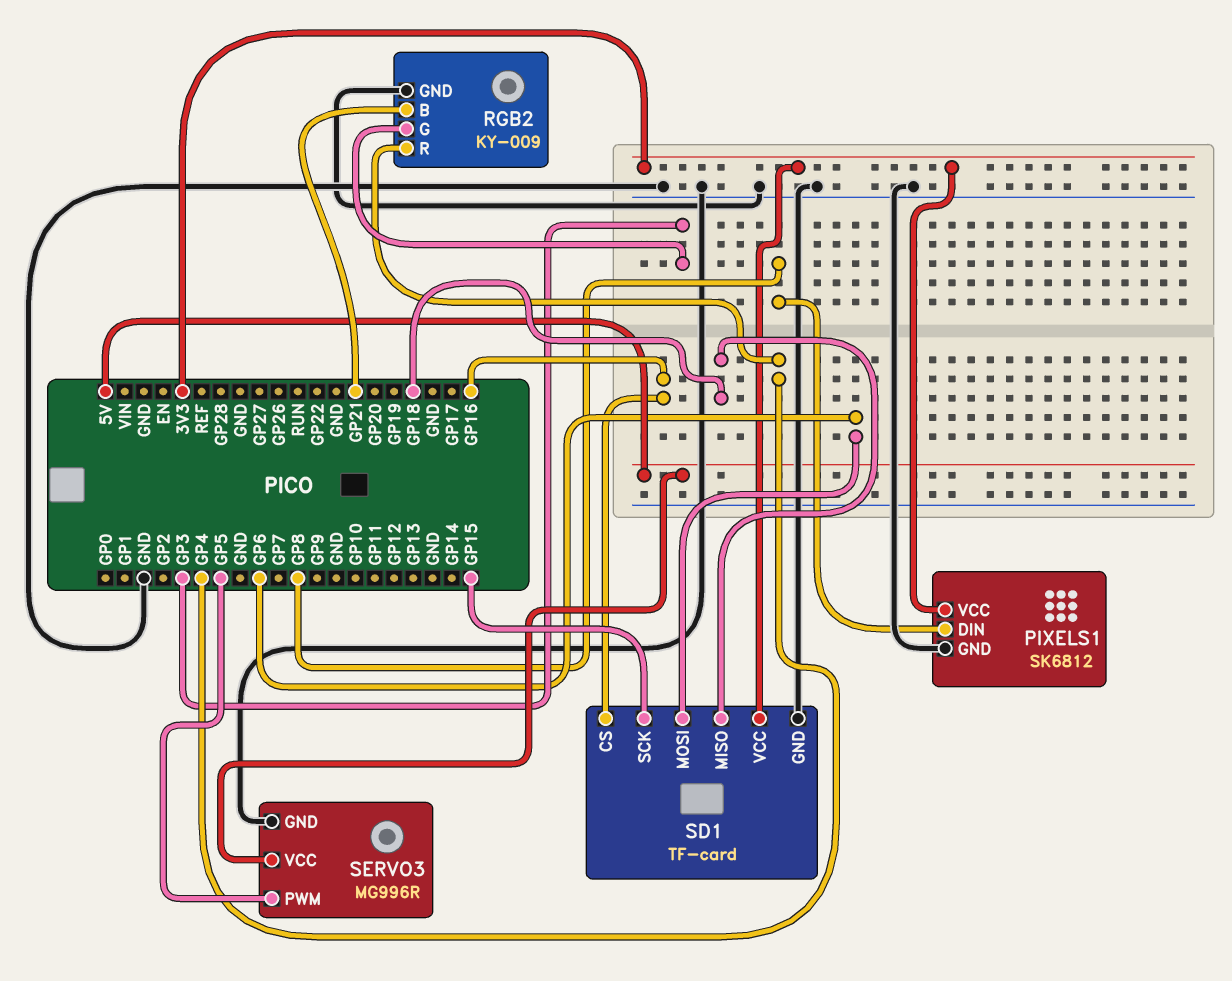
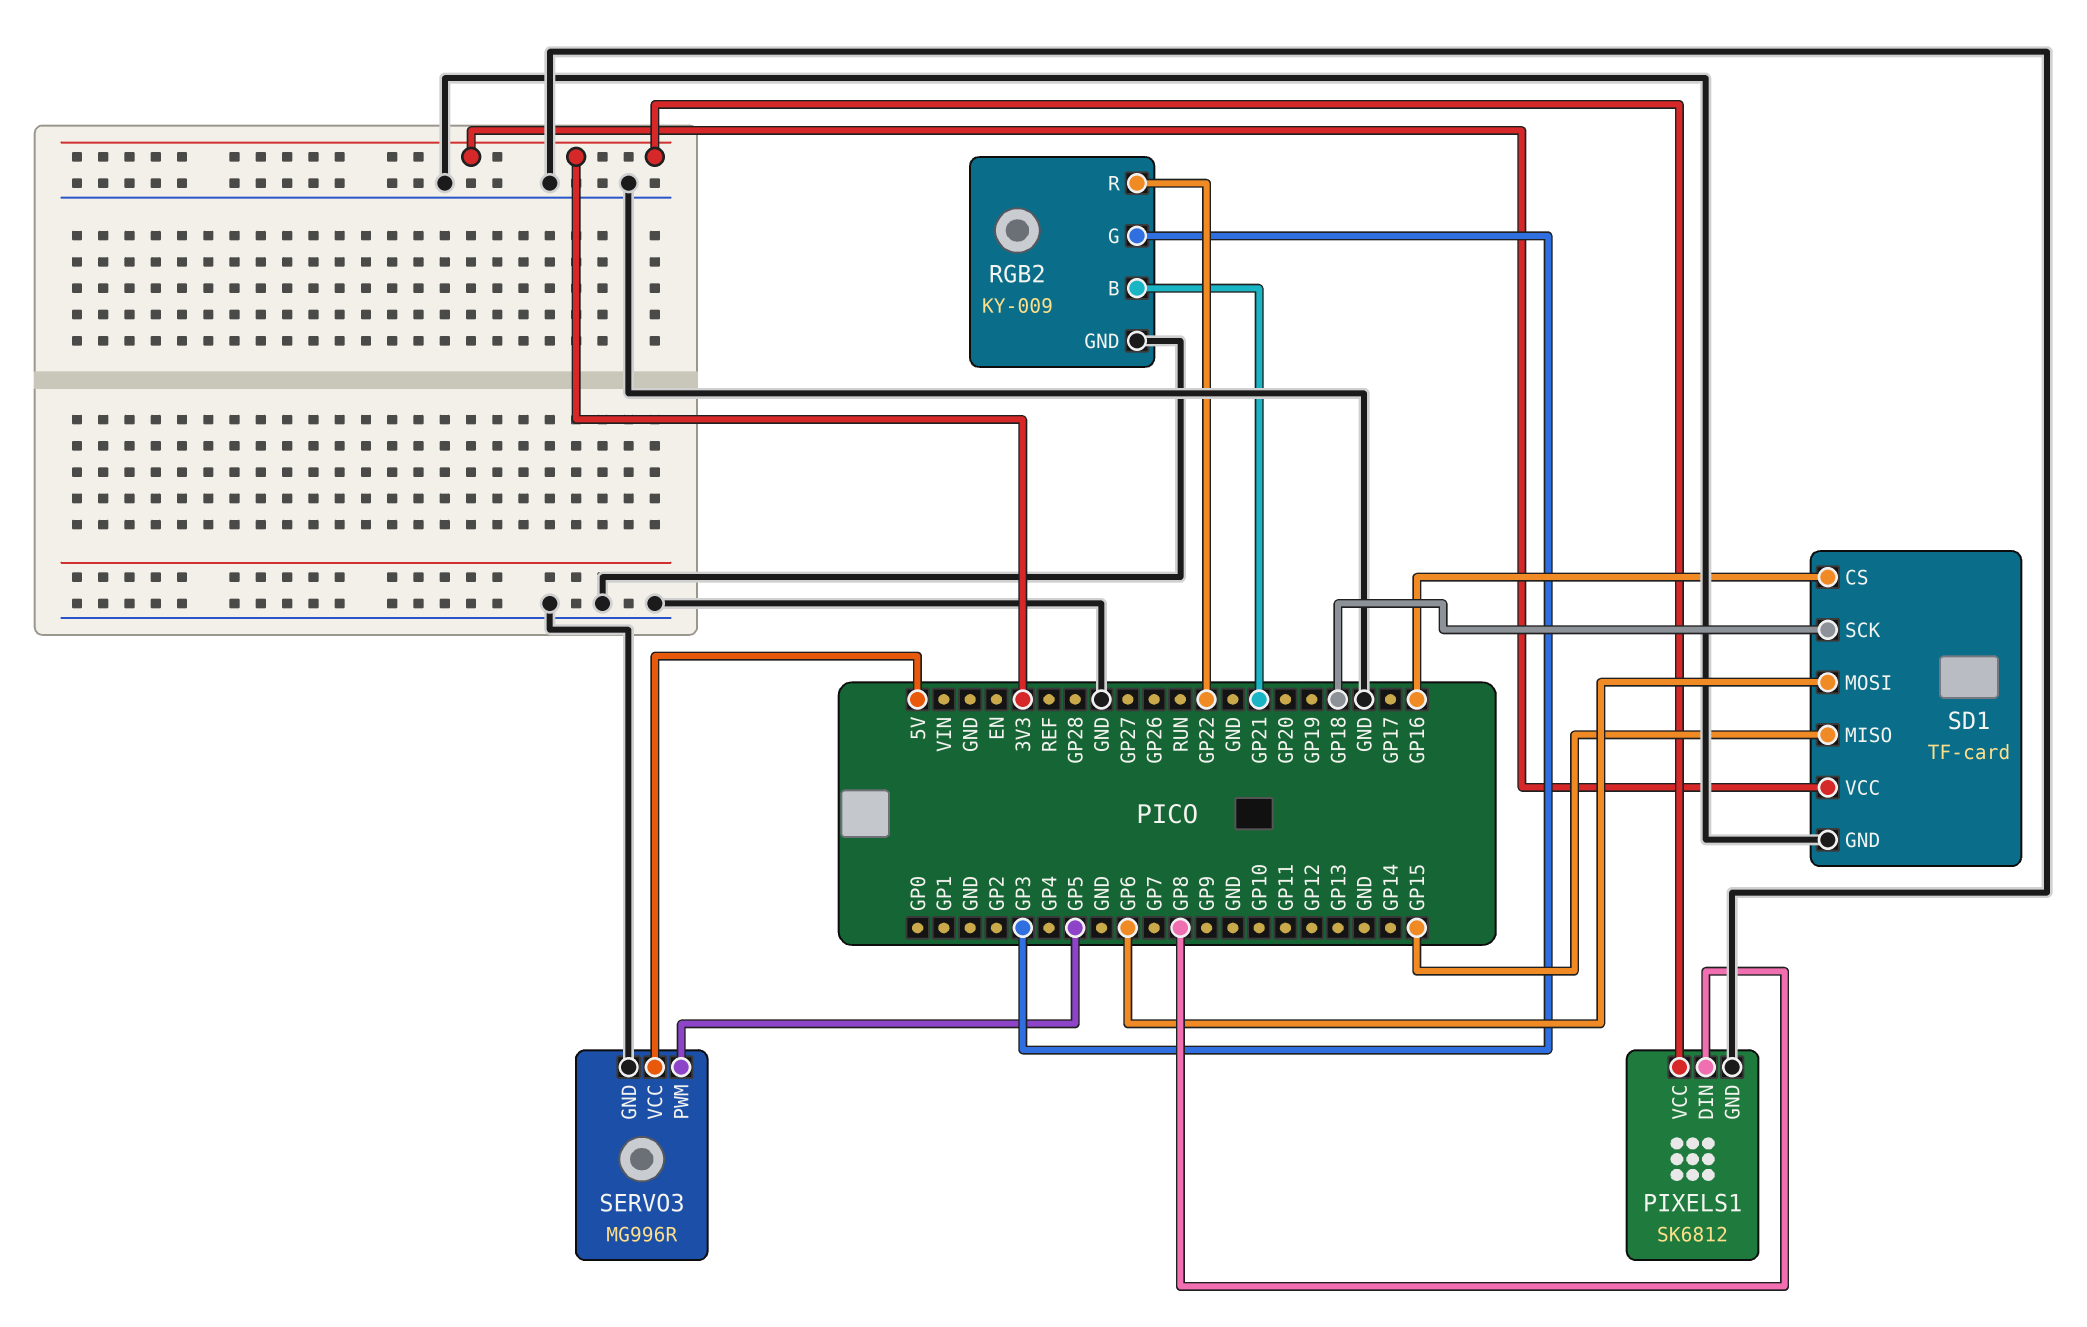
RGB2 pin R: GP4 -> GP22
SD1 pin MISO: GP18 -> GP15
SD1 pin SCK: GP15 -> GP18

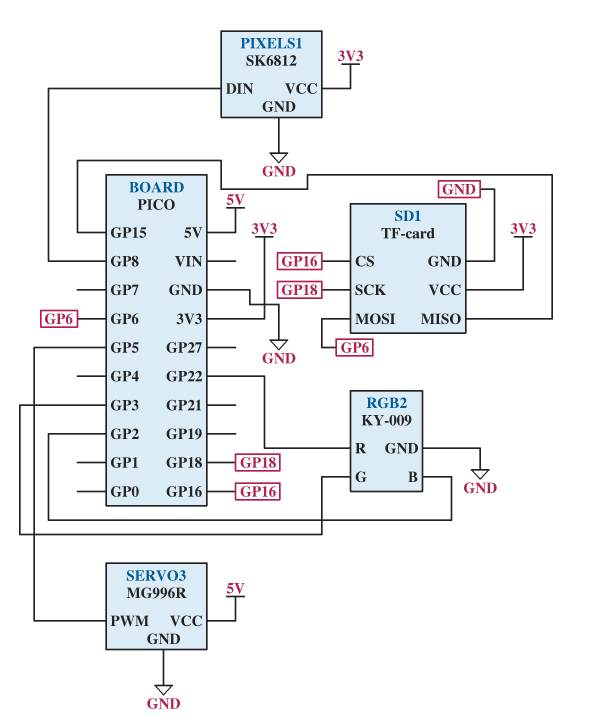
RGB2 pin B: GP21 -> GP2

